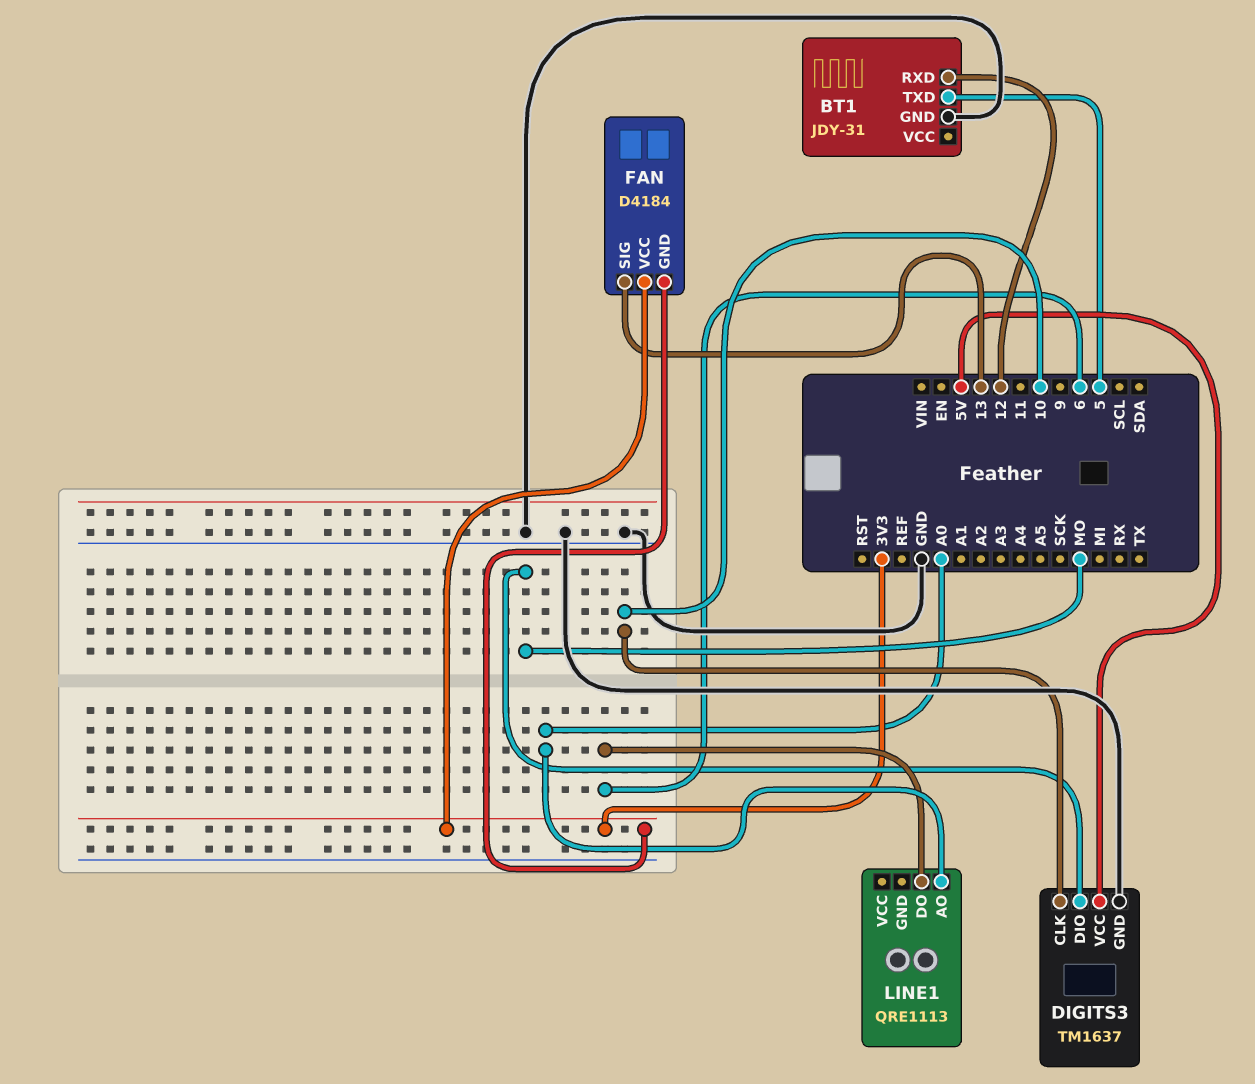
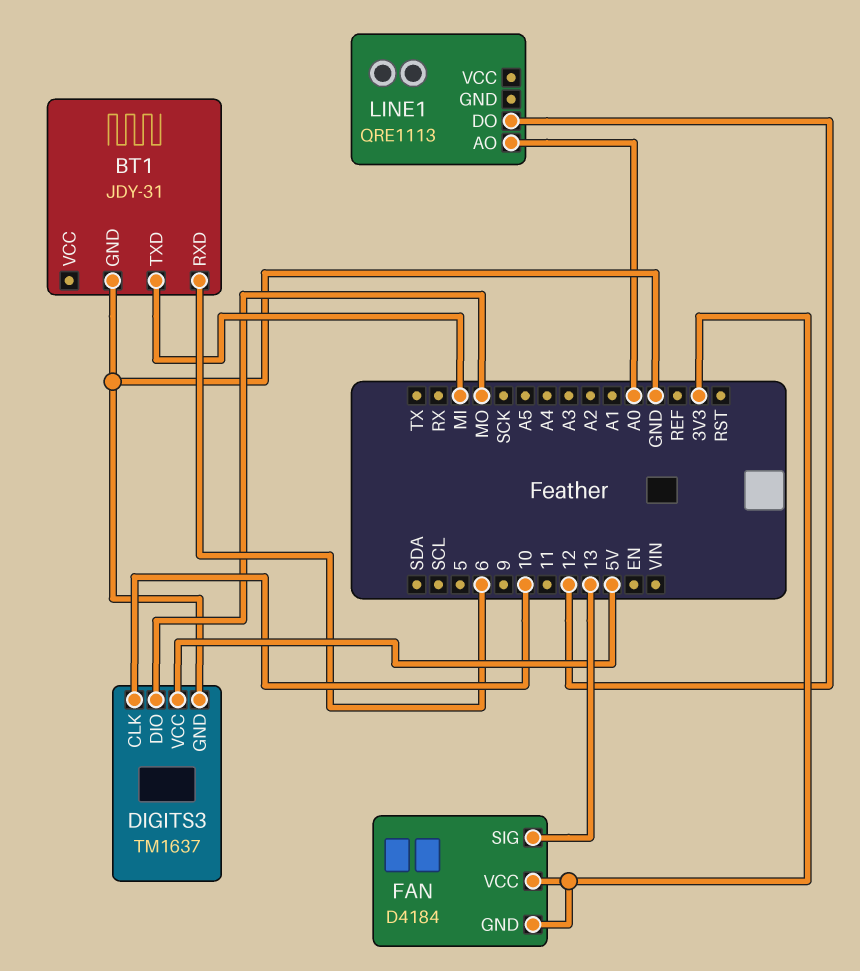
BT1 pin RXD: 12 -> 6
BT1 pin TXD: 5 -> MI
LINE1 pin DO: 6 -> 12

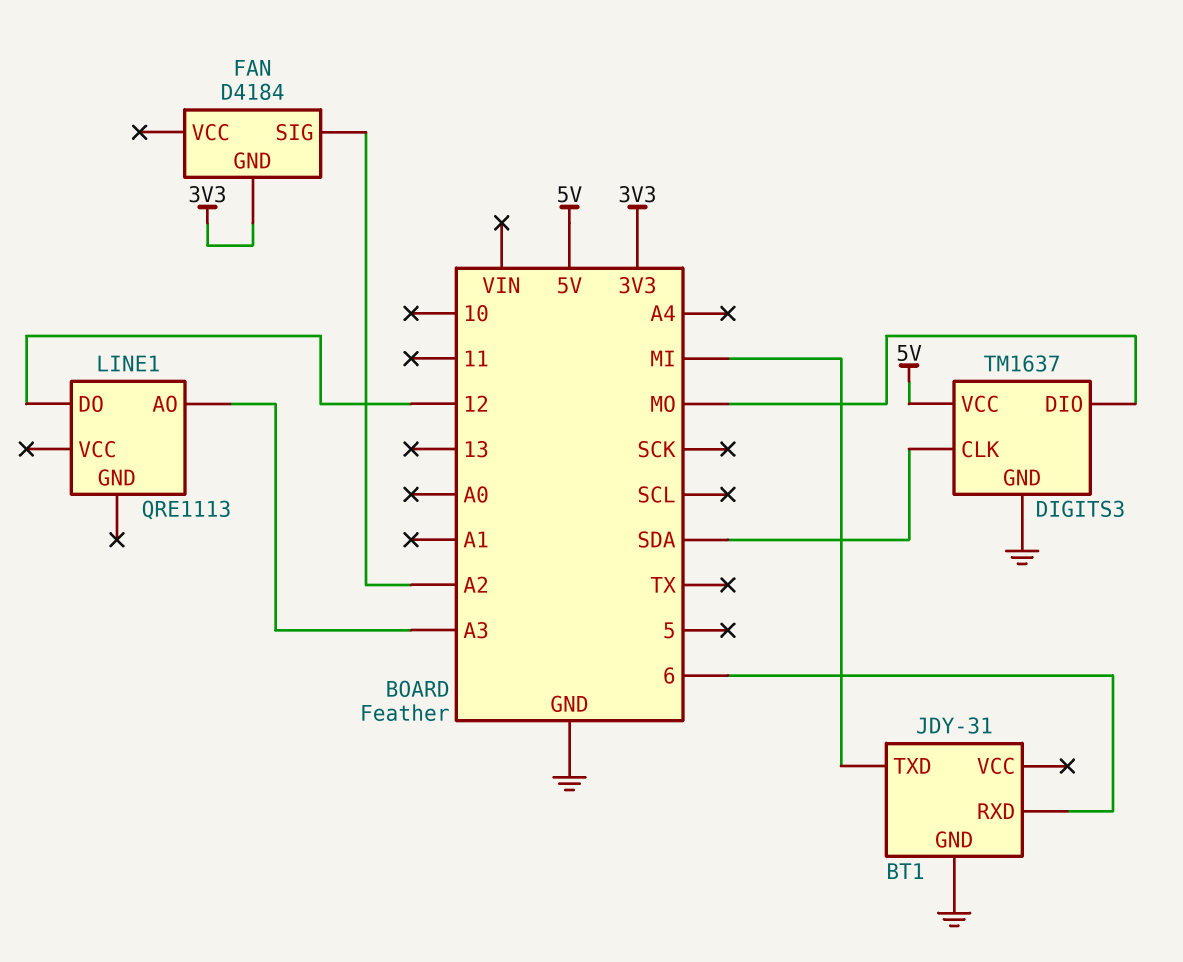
DIGITS3 pin CLK: 10 -> SDA
FAN pin SIG: 13 -> A2
FAN pin VCC: 3V3 -> none
LINE1 pin AO: A0 -> A3

